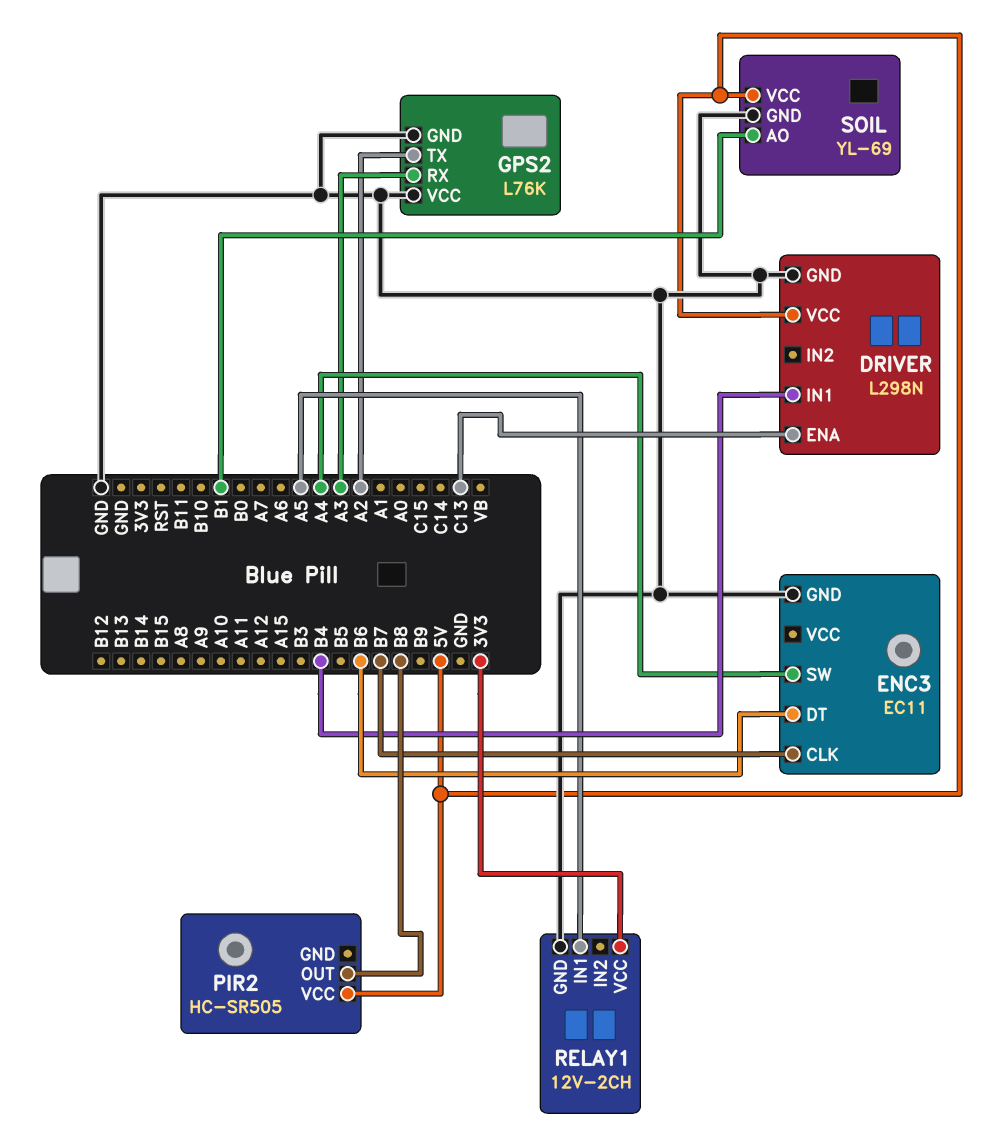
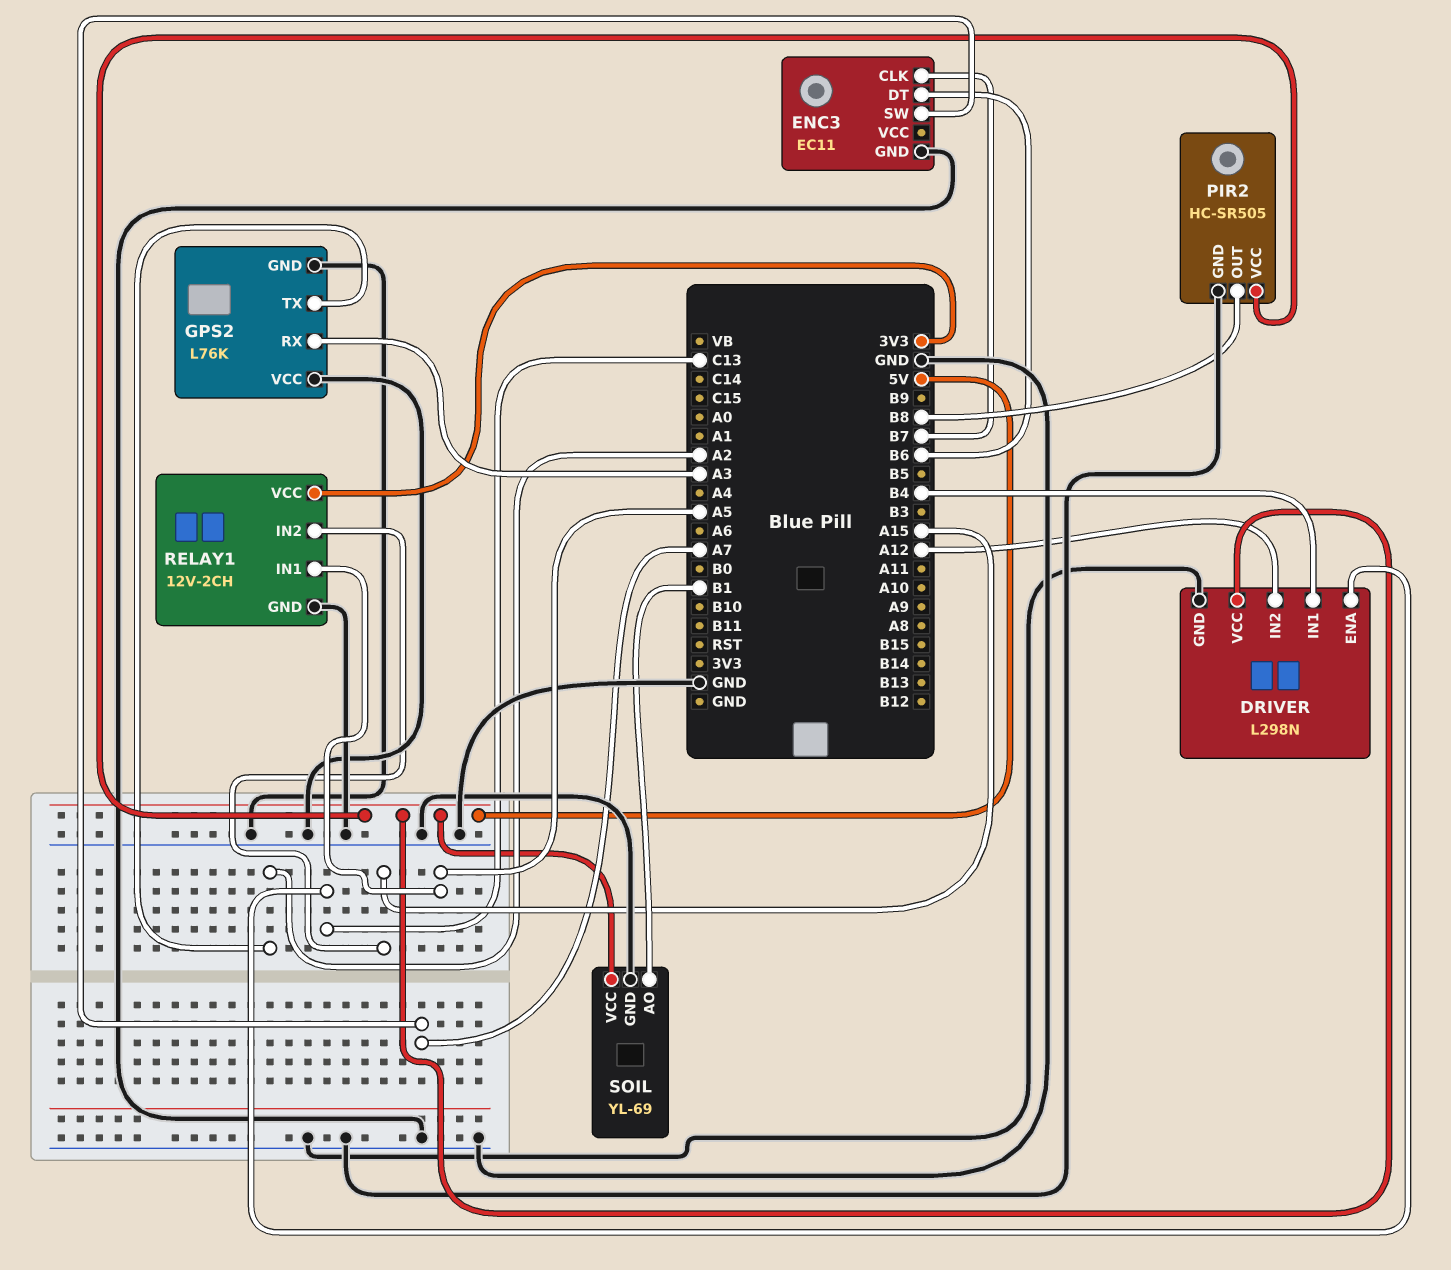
DRIVER pin IN2: none -> A12
ENC3 pin SW: A4 -> A7
PIR2 pin GND: none -> GND
RELAY1 pin IN2: none -> A15

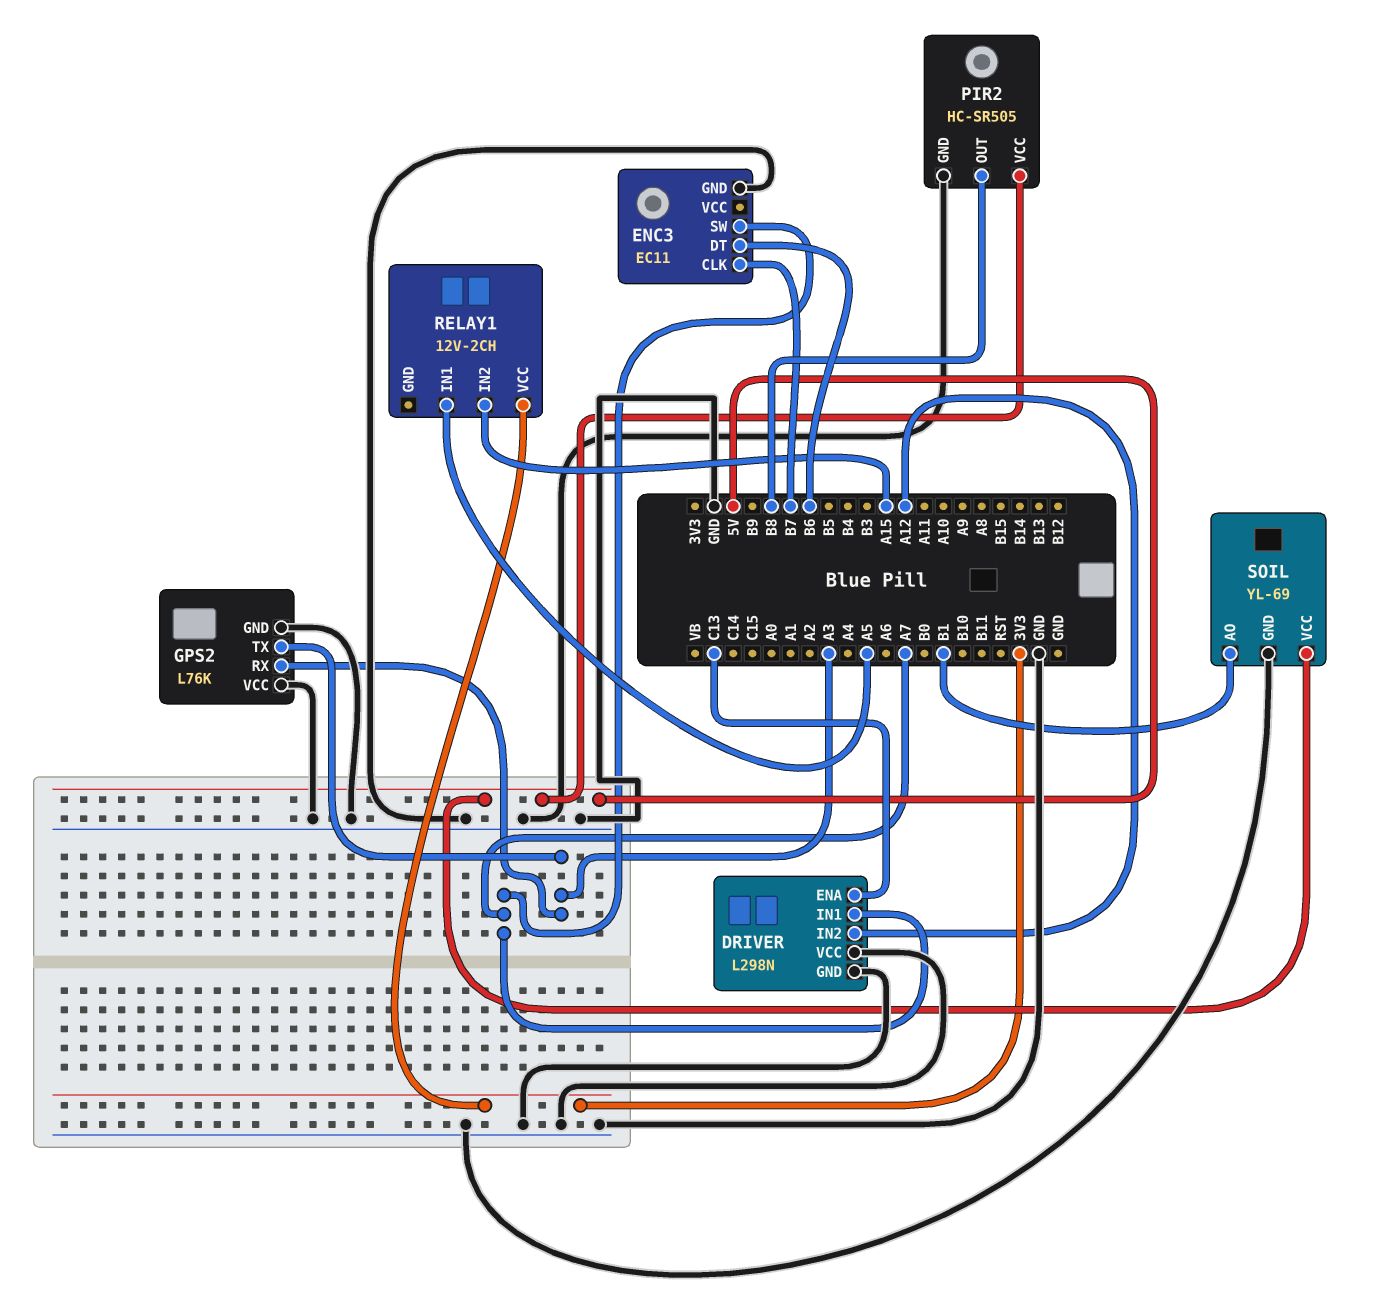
DRIVER pin IN1: B4 -> A7
DRIVER pin VCC: 5V -> GND
GPS2 pin TX: A2 -> A3
RELAY1 pin GND: GND -> none

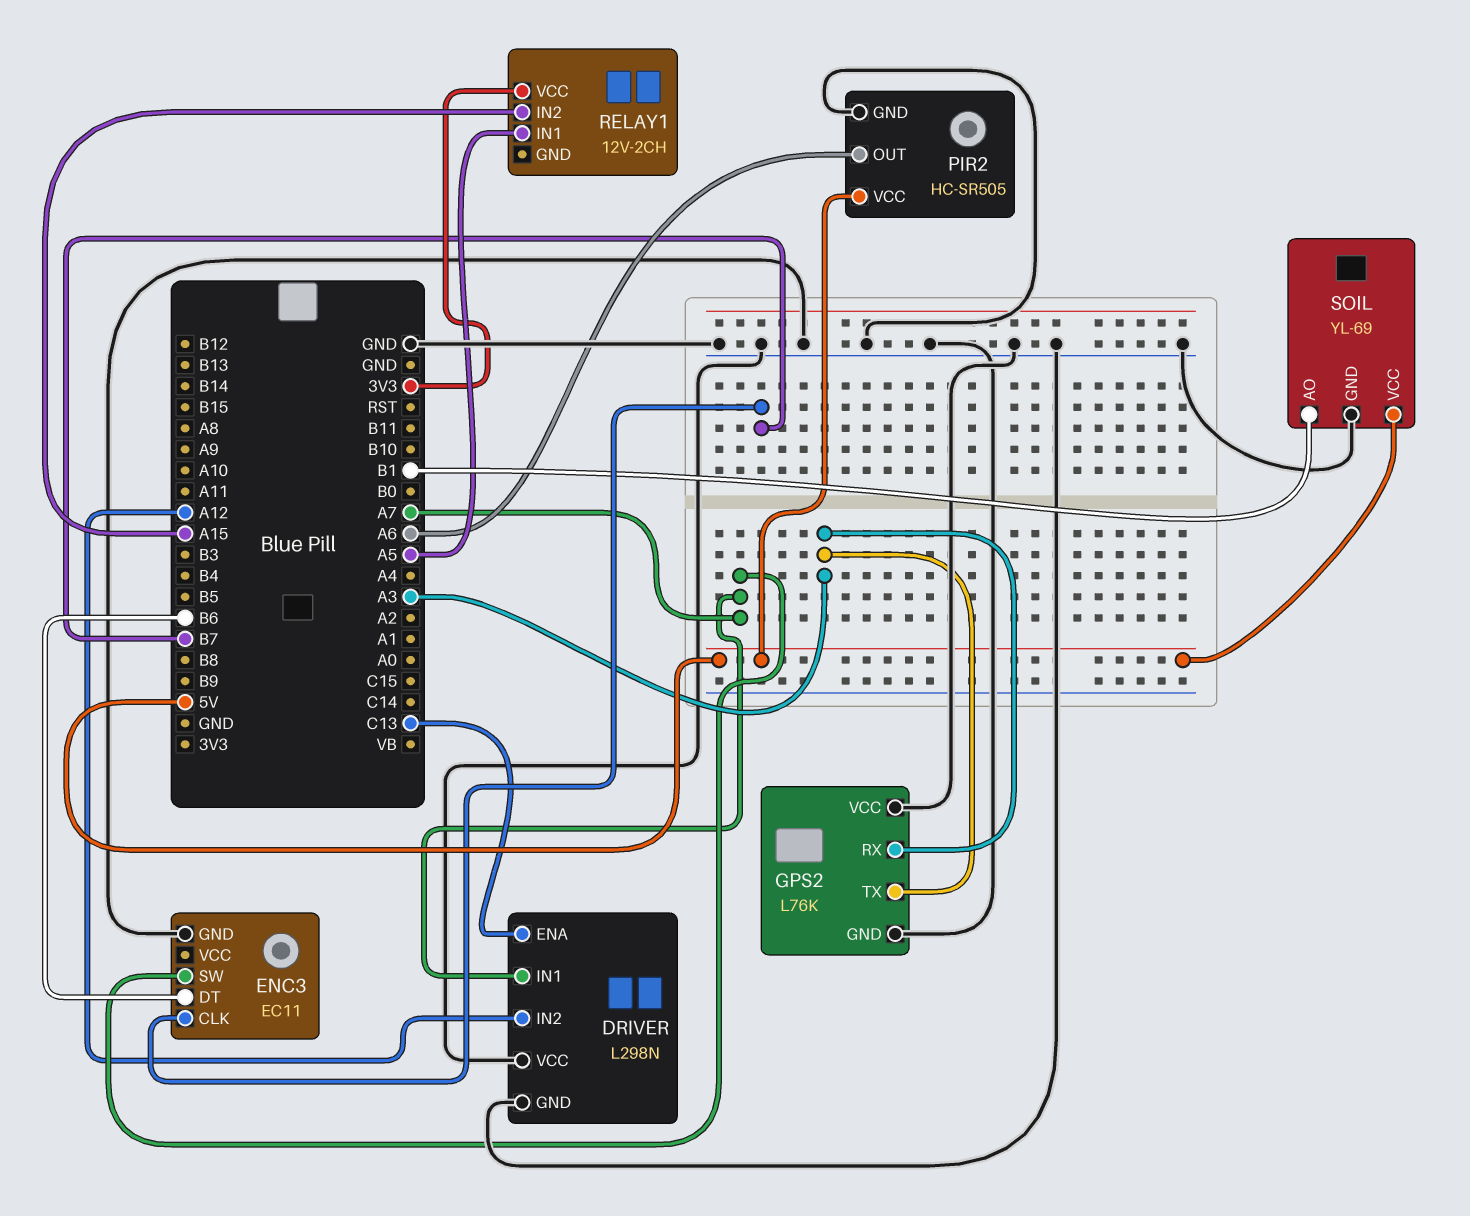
PIR2 pin OUT: B8 -> A6

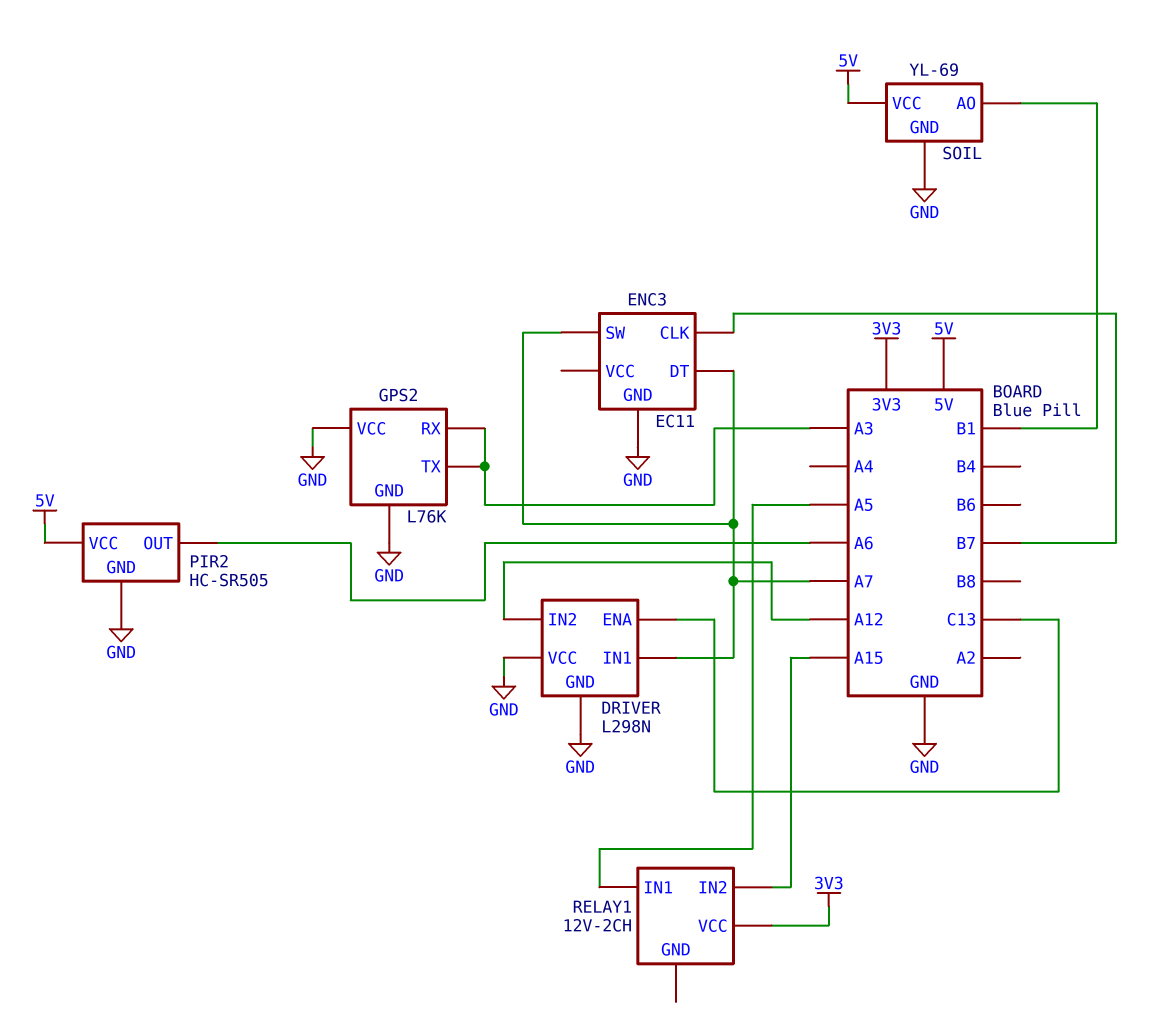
ENC3 pin DT: B6 -> A7

